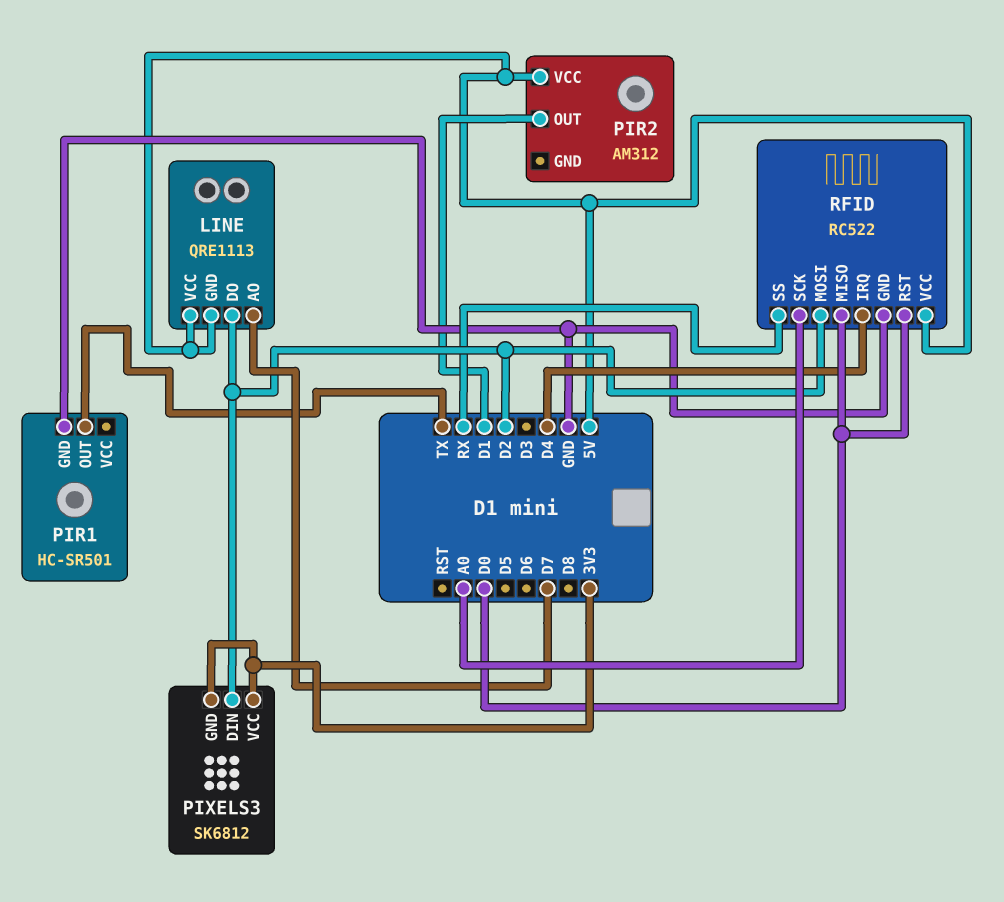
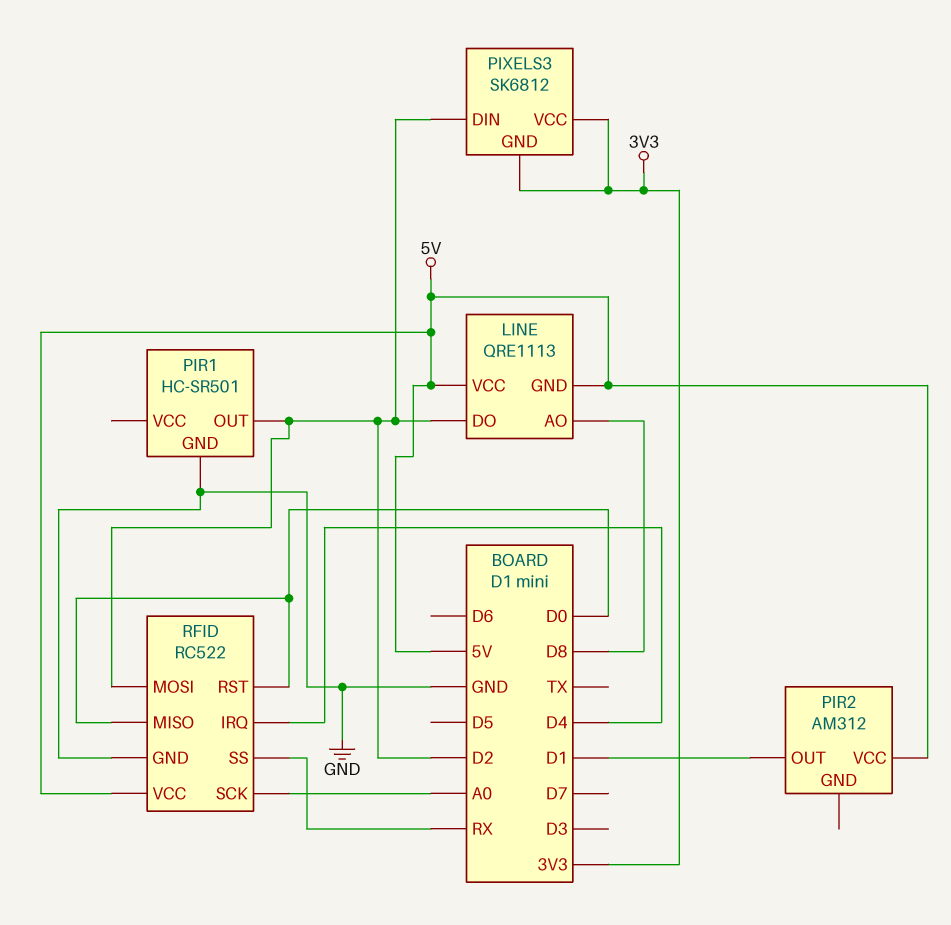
LINE pin AO: D7 -> D8
PIR1 pin OUT: TX -> D2

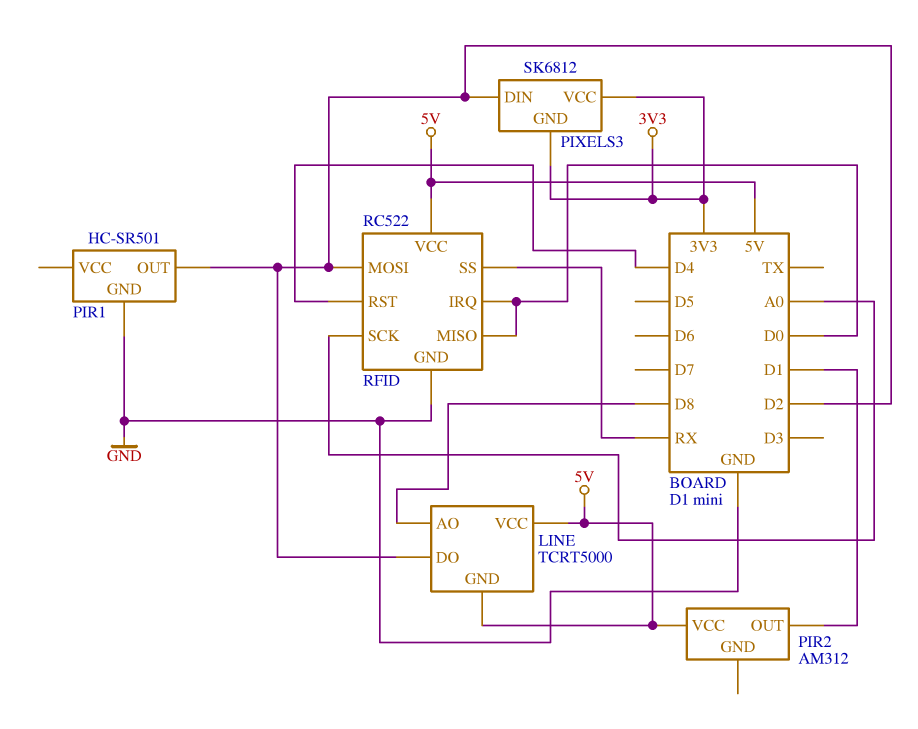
LINE: QRE1113 -> TCRT5000
RFID pin IRQ: D4 -> D0
RFID pin RST: D0 -> D4

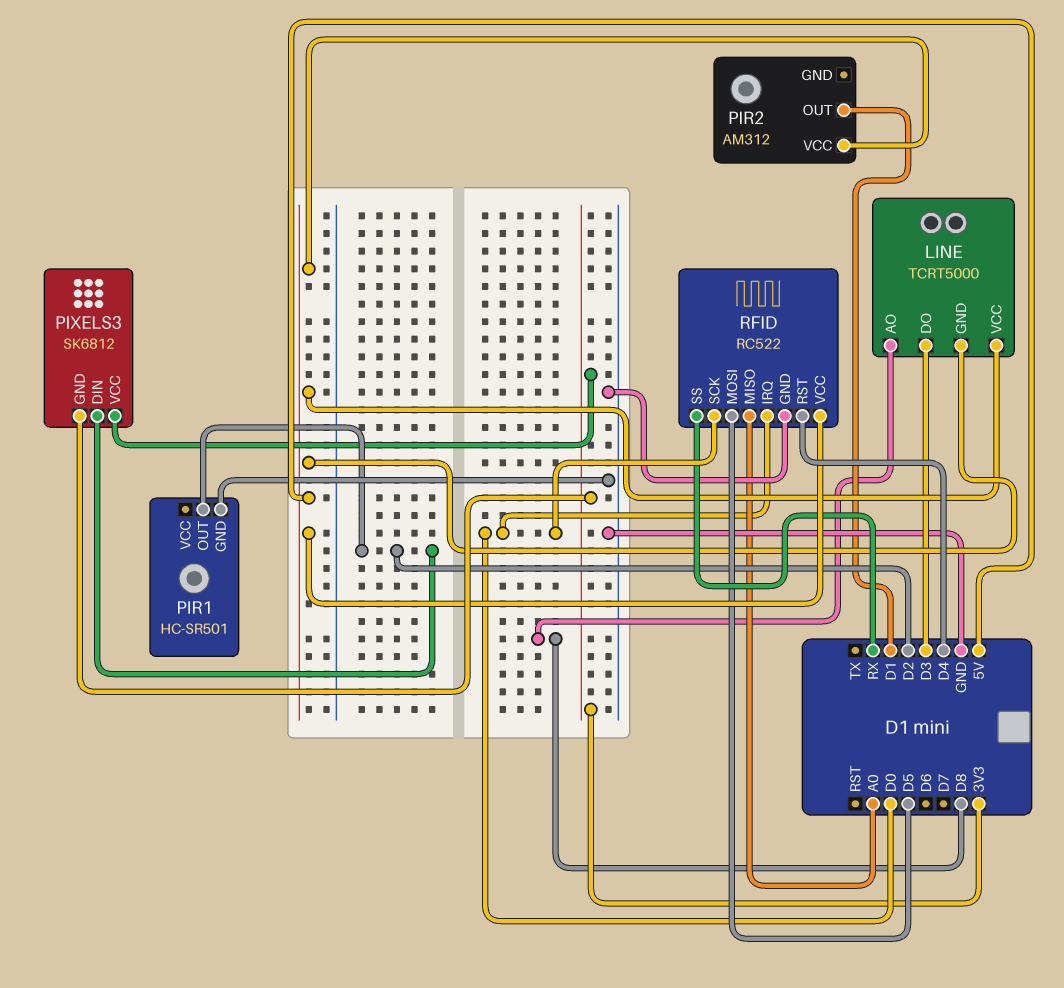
LINE pin DO: D2 -> D3
RFID pin MISO: D0 -> A0
RFID pin MOSI: D2 -> D5
RFID pin SCK: A0 -> D0

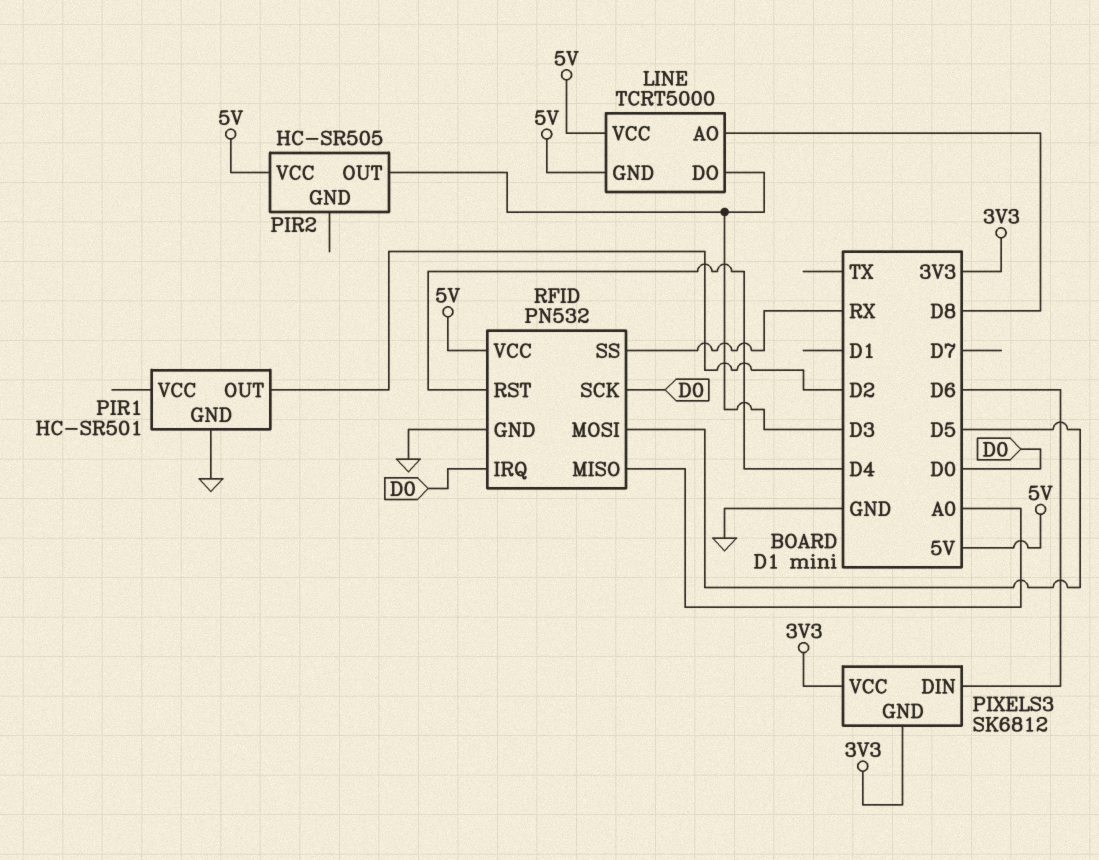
PIR2: AM312 -> HC-SR505
PIR2 pin OUT: D1 -> D3
PIXELS3 pin DIN: D2 -> D6
RFID: RC522 -> PN532

